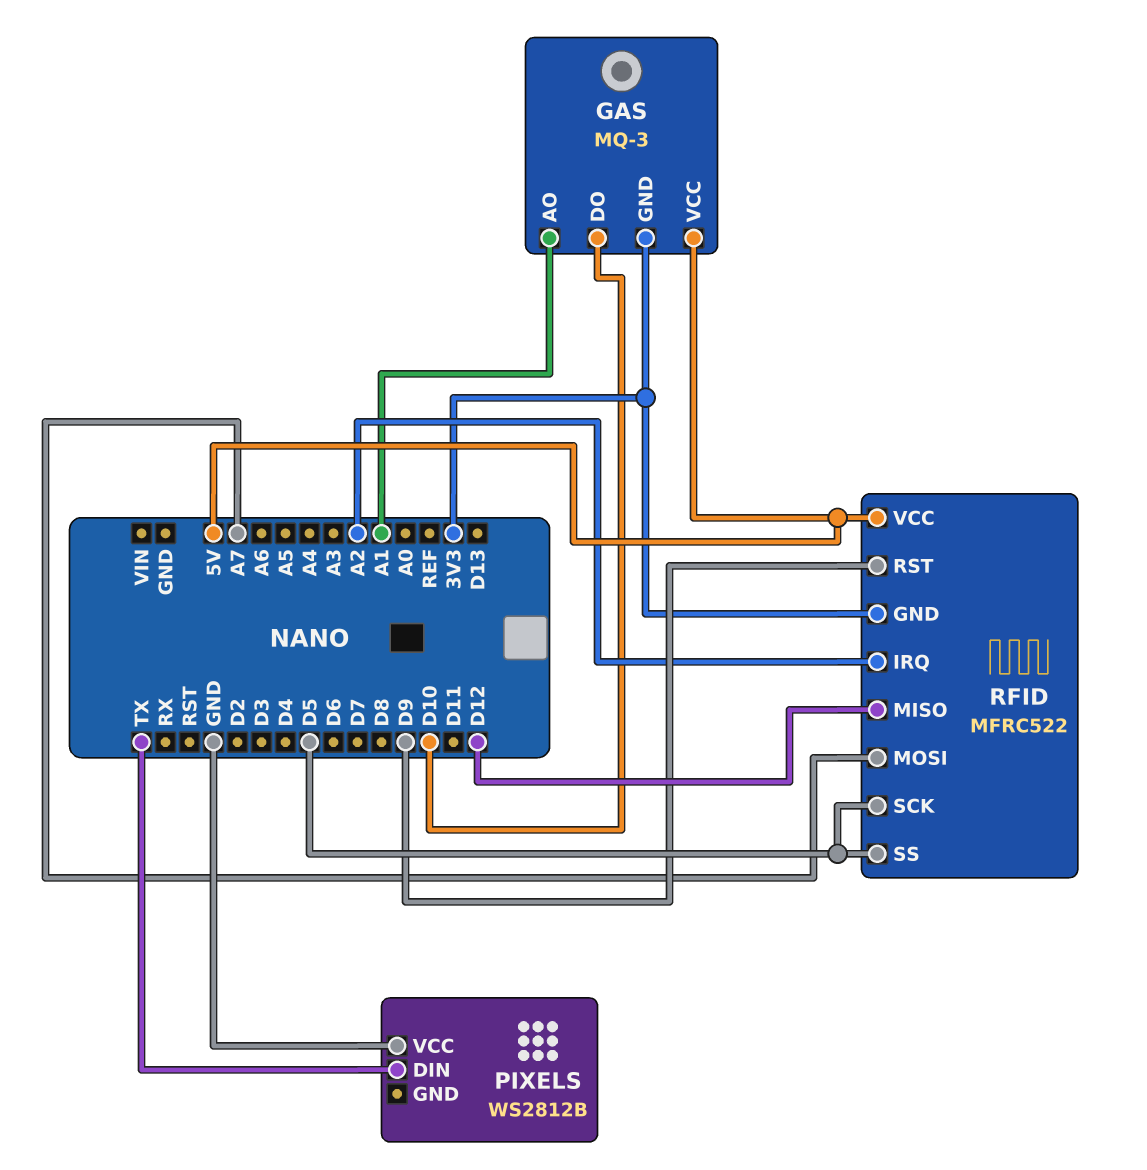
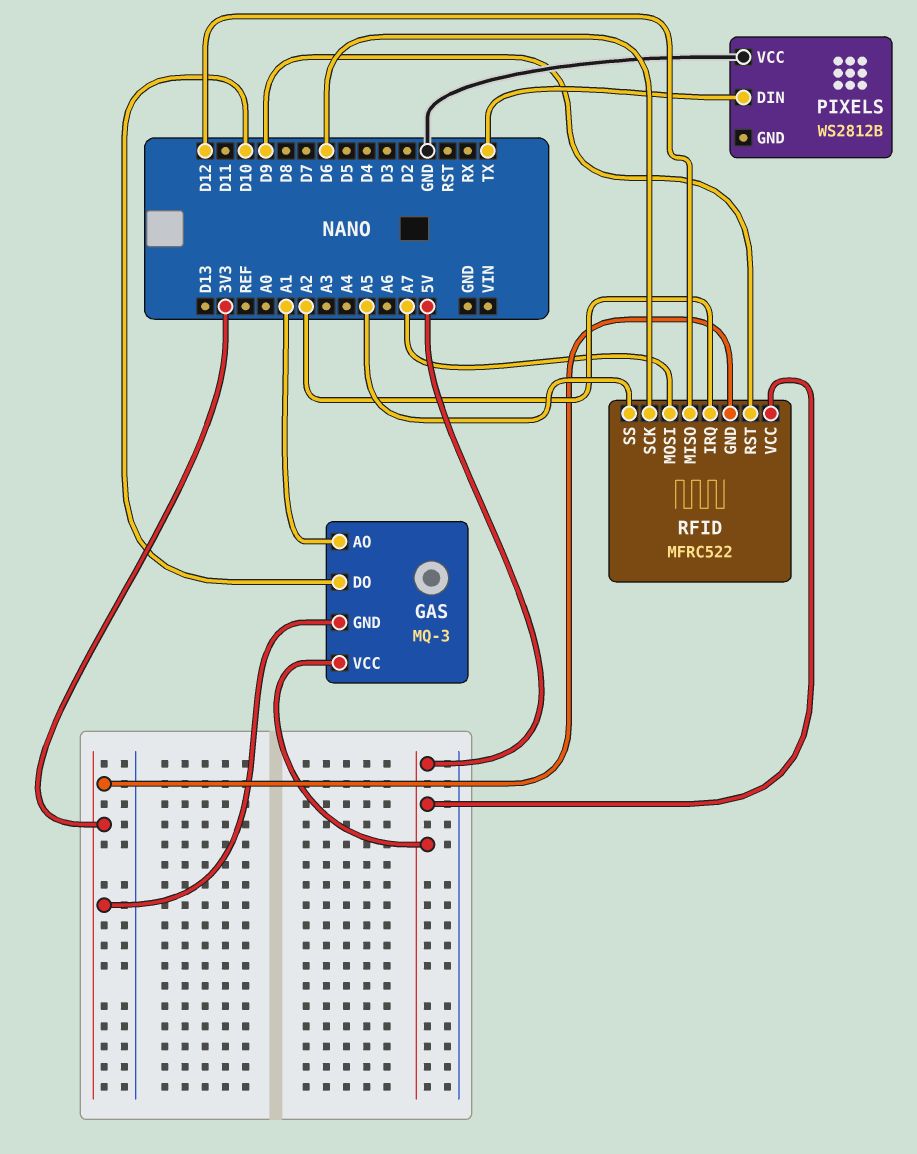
RFID pin SCK: D5 -> D6
RFID pin SS: D5 -> A5

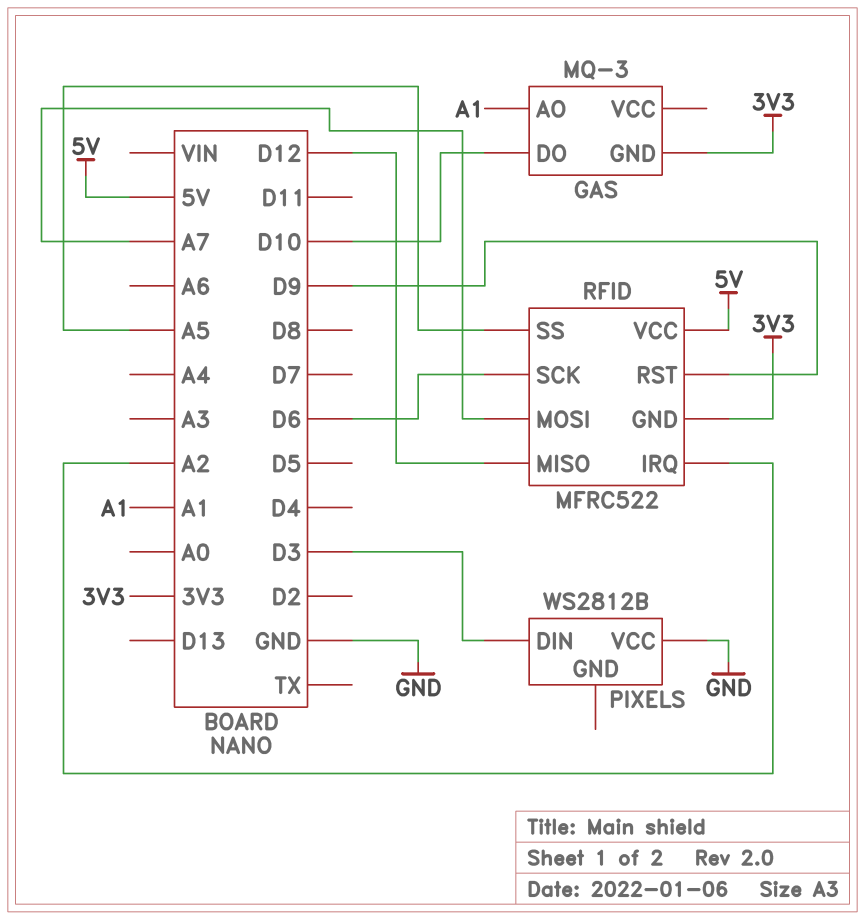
GAS pin VCC: 5V -> none
PIXELS pin DIN: TX -> D3

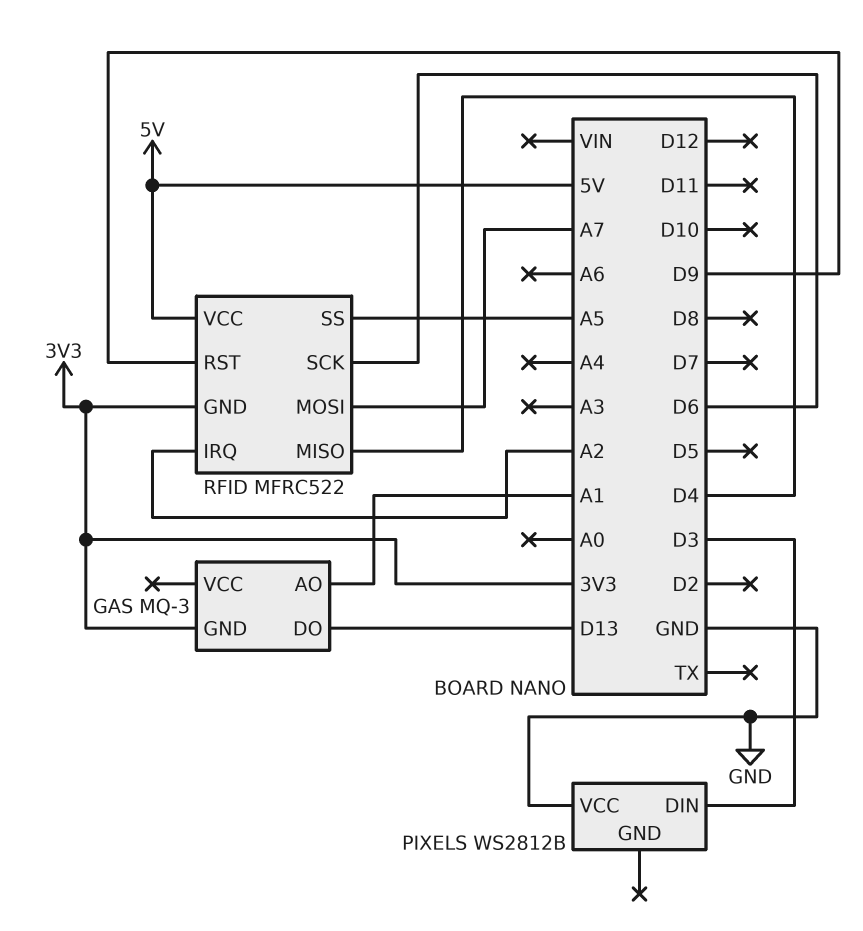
GAS pin DO: D10 -> D13
RFID pin MISO: D12 -> D4

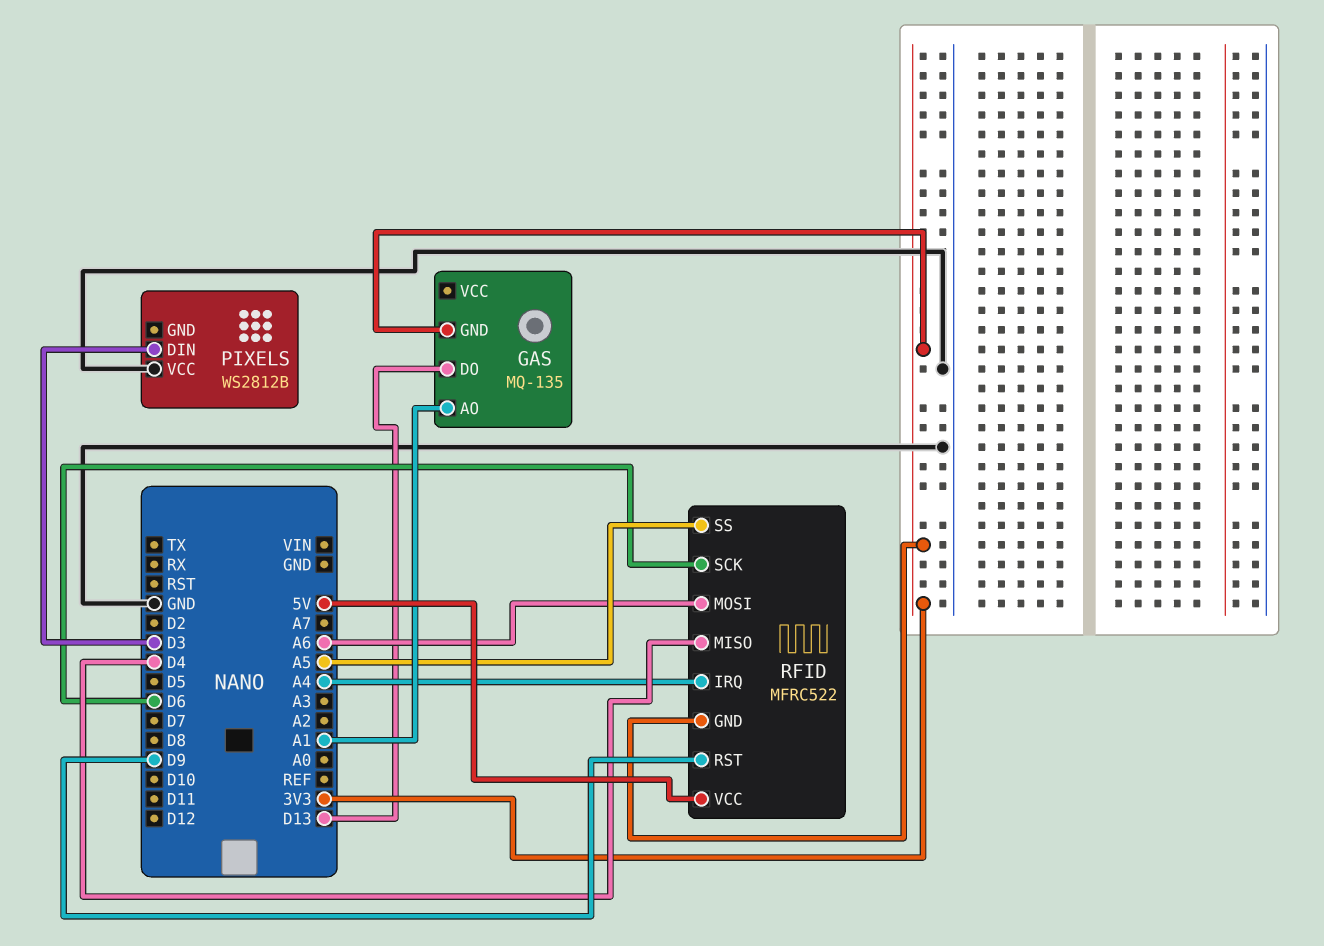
GAS: MQ-3 -> MQ-135
RFID pin IRQ: A2 -> A4
RFID pin MOSI: A7 -> A6

